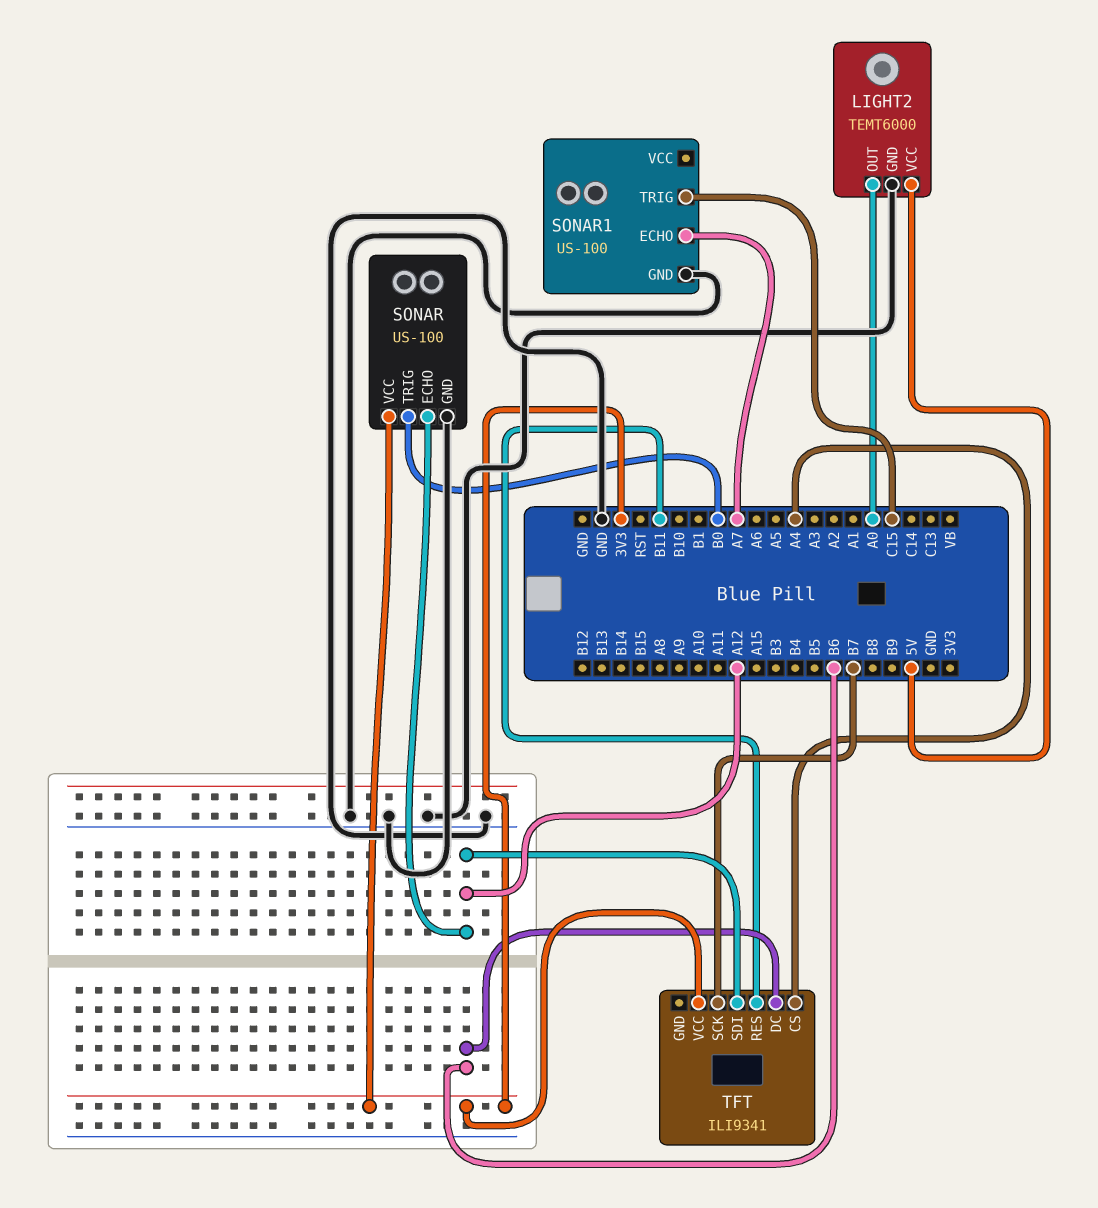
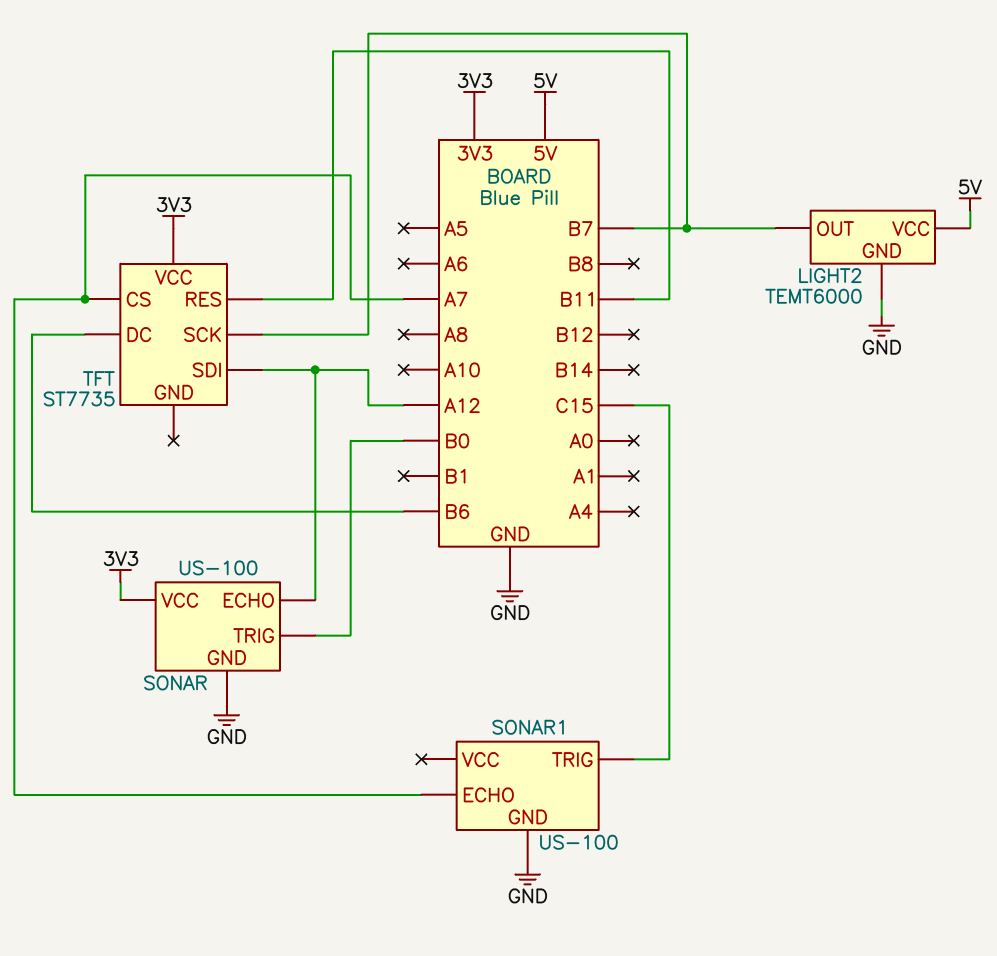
LIGHT2 pin OUT: A0 -> B7
TFT: ILI9341 -> ST7735
TFT pin CS: A4 -> A7

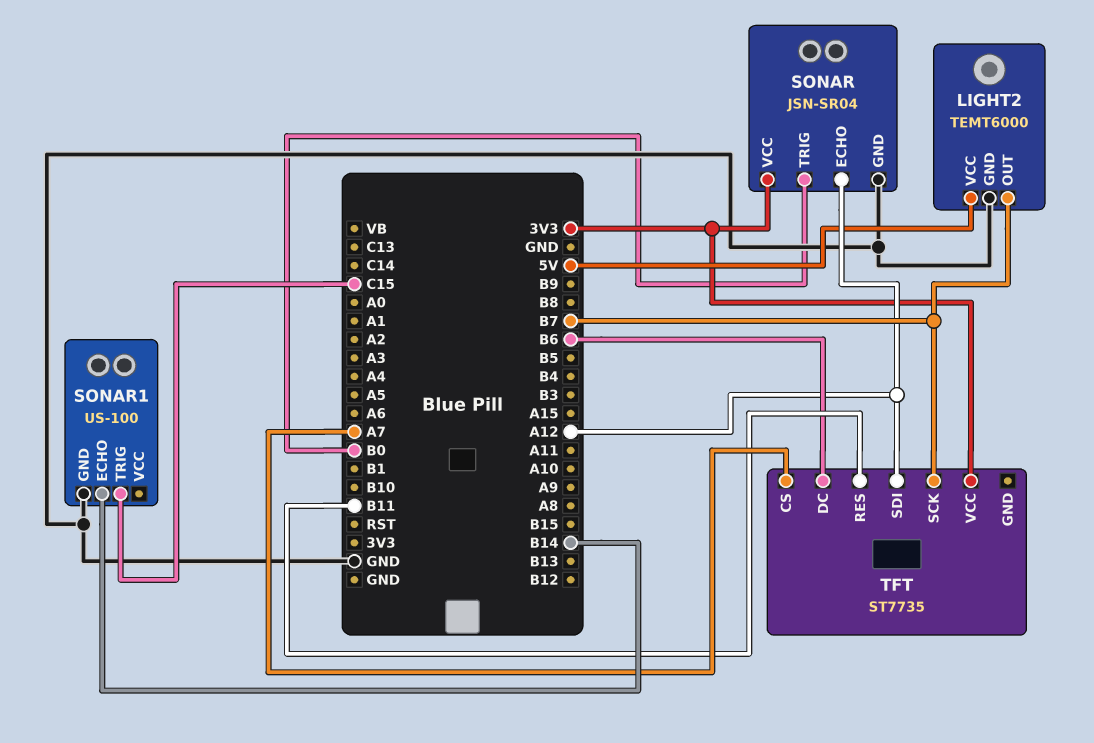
SONAR: US-100 -> JSN-SR04
SONAR1 pin ECHO: A7 -> B14

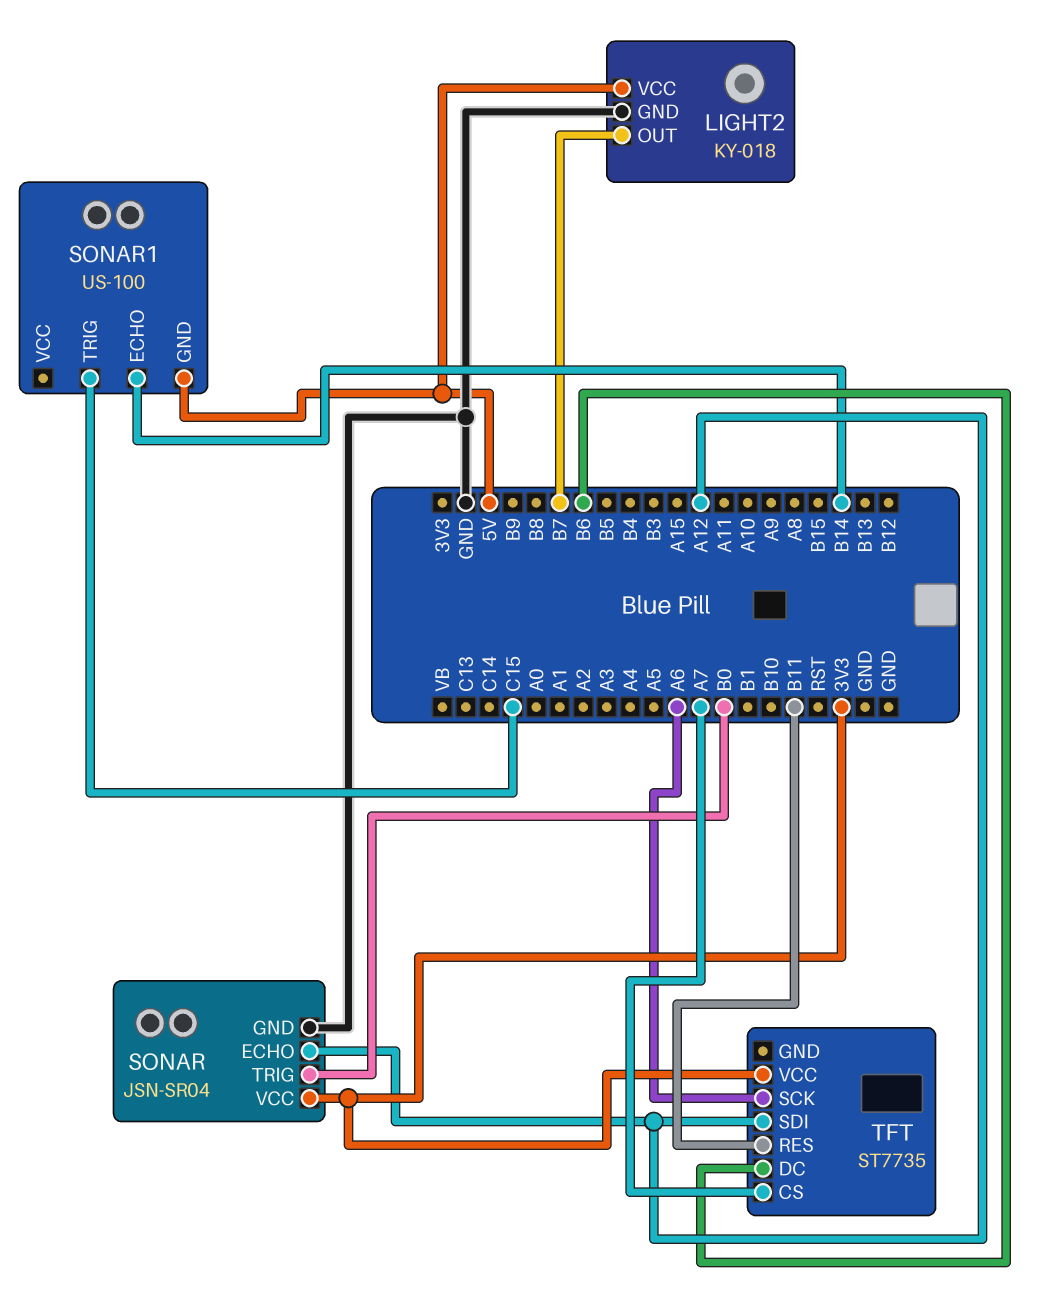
LIGHT2: TEMT6000 -> KY-018
SONAR1 pin GND: GND -> 5V
TFT pin SCK: B7 -> A6

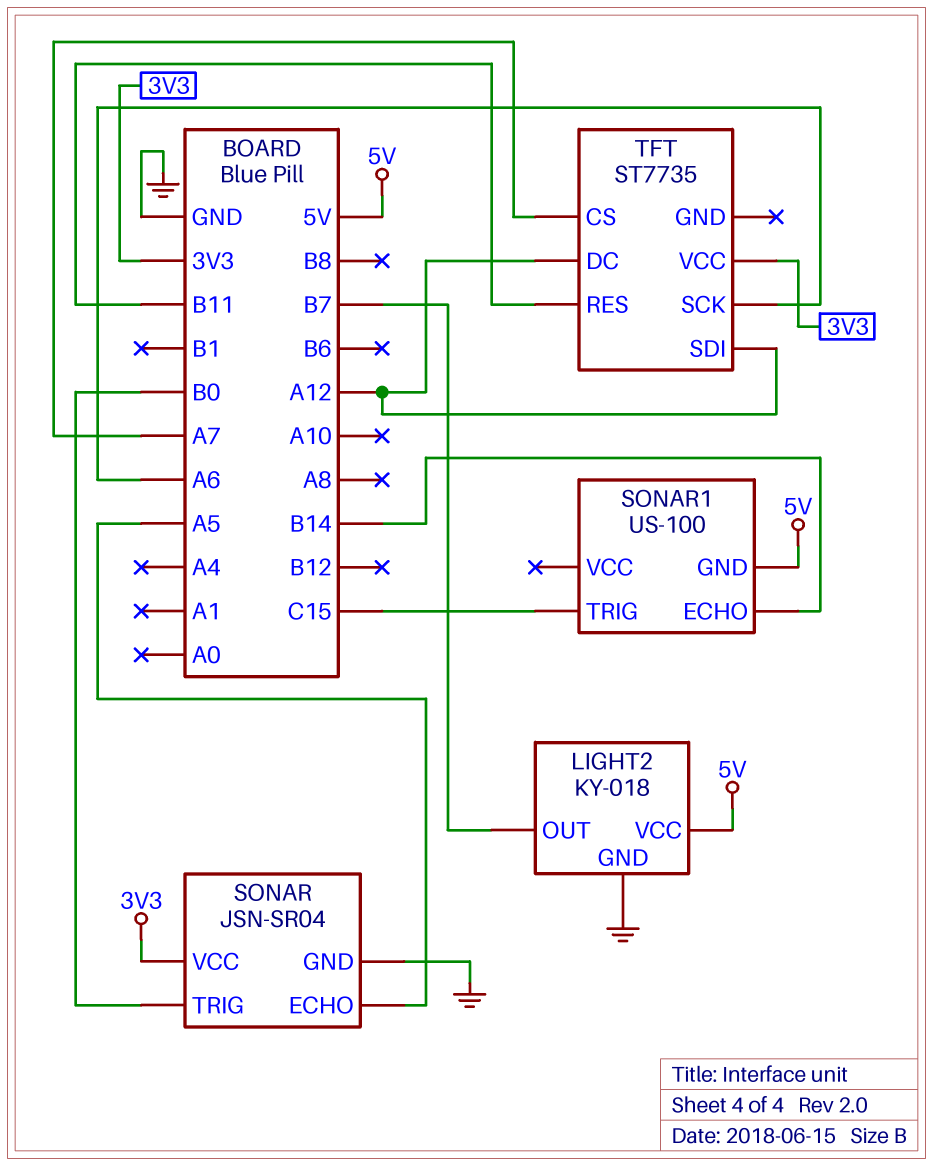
SONAR pin ECHO: A12 -> A5
TFT pin DC: B6 -> A12

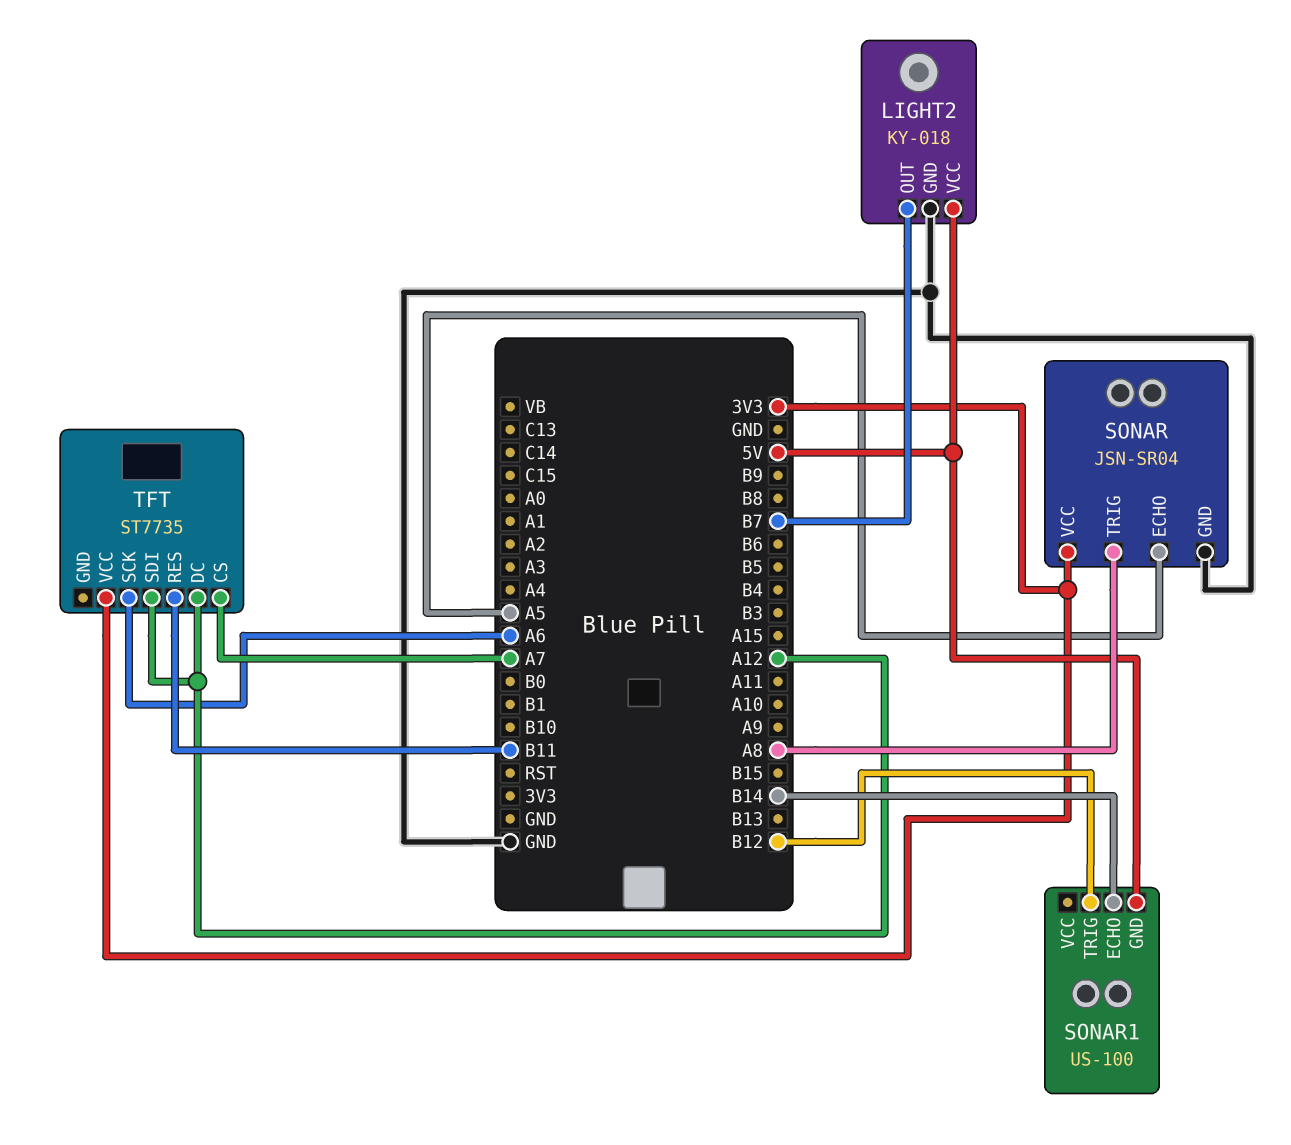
SONAR pin TRIG: B0 -> A8
SONAR1 pin TRIG: C15 -> B12

